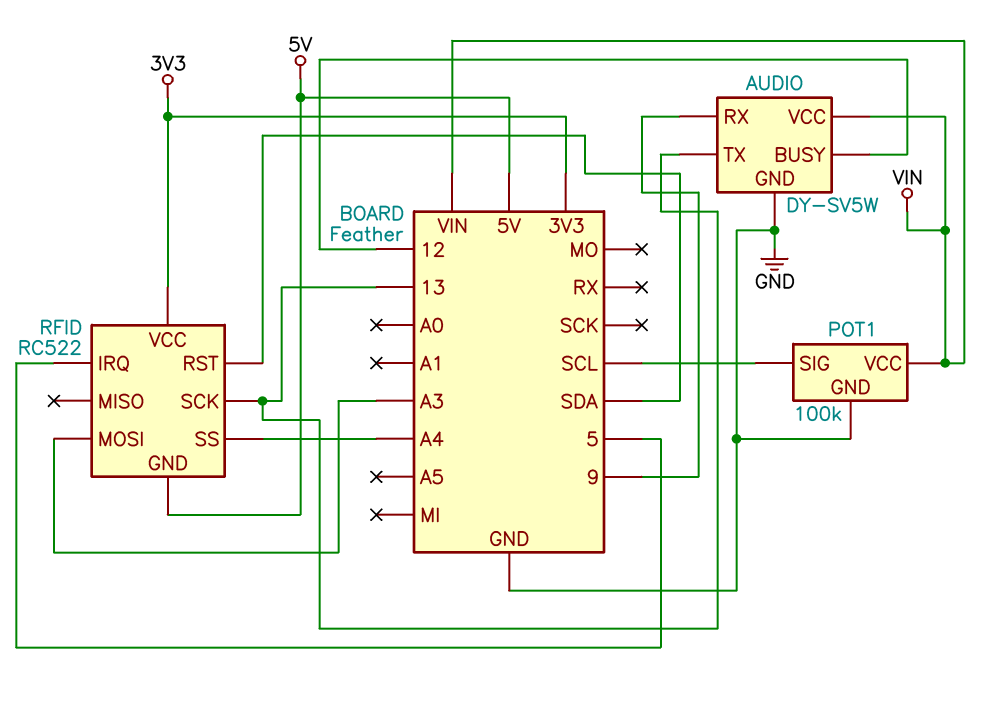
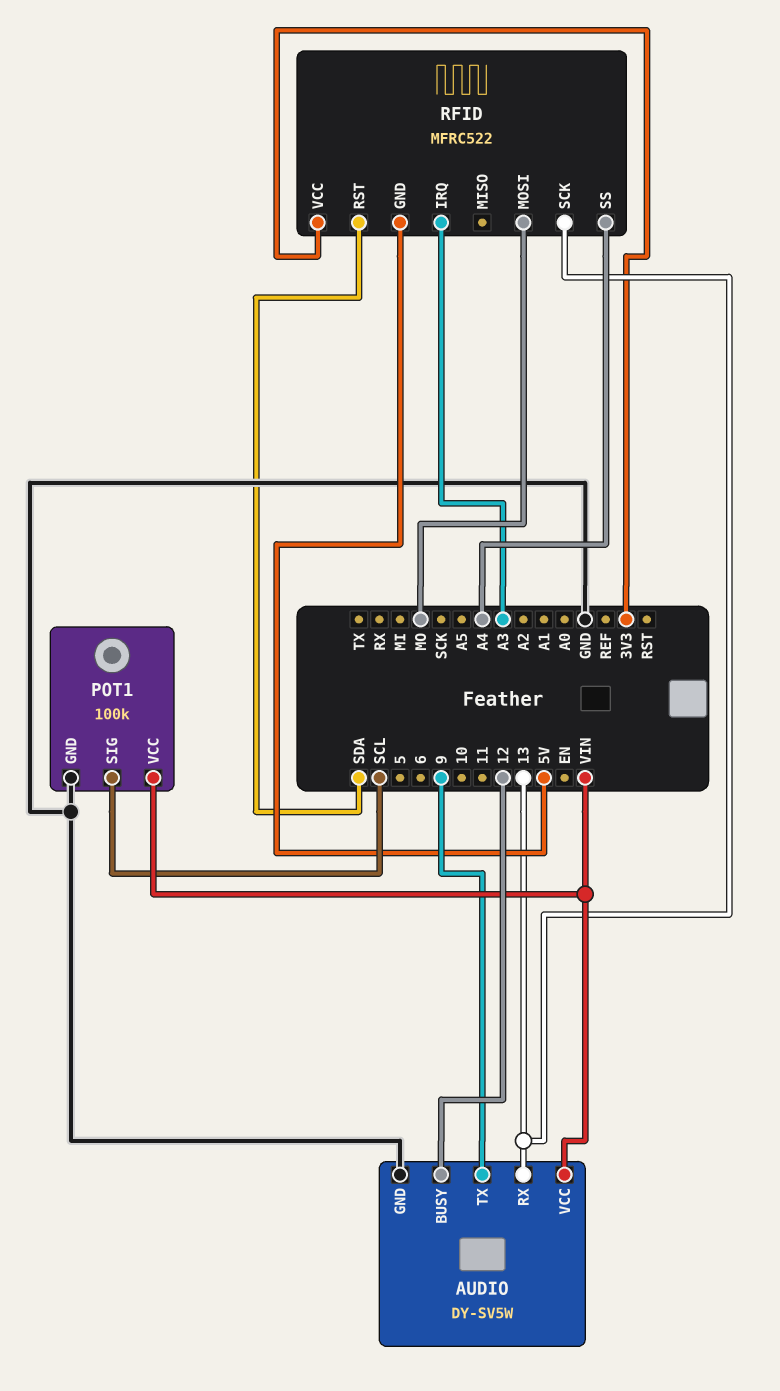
AUDIO pin RX: 9 -> 13
AUDIO pin TX: 13 -> 9
RFID: RC522 -> MFRC522
RFID pin IRQ: 5 -> A3
RFID pin MOSI: A3 -> MO

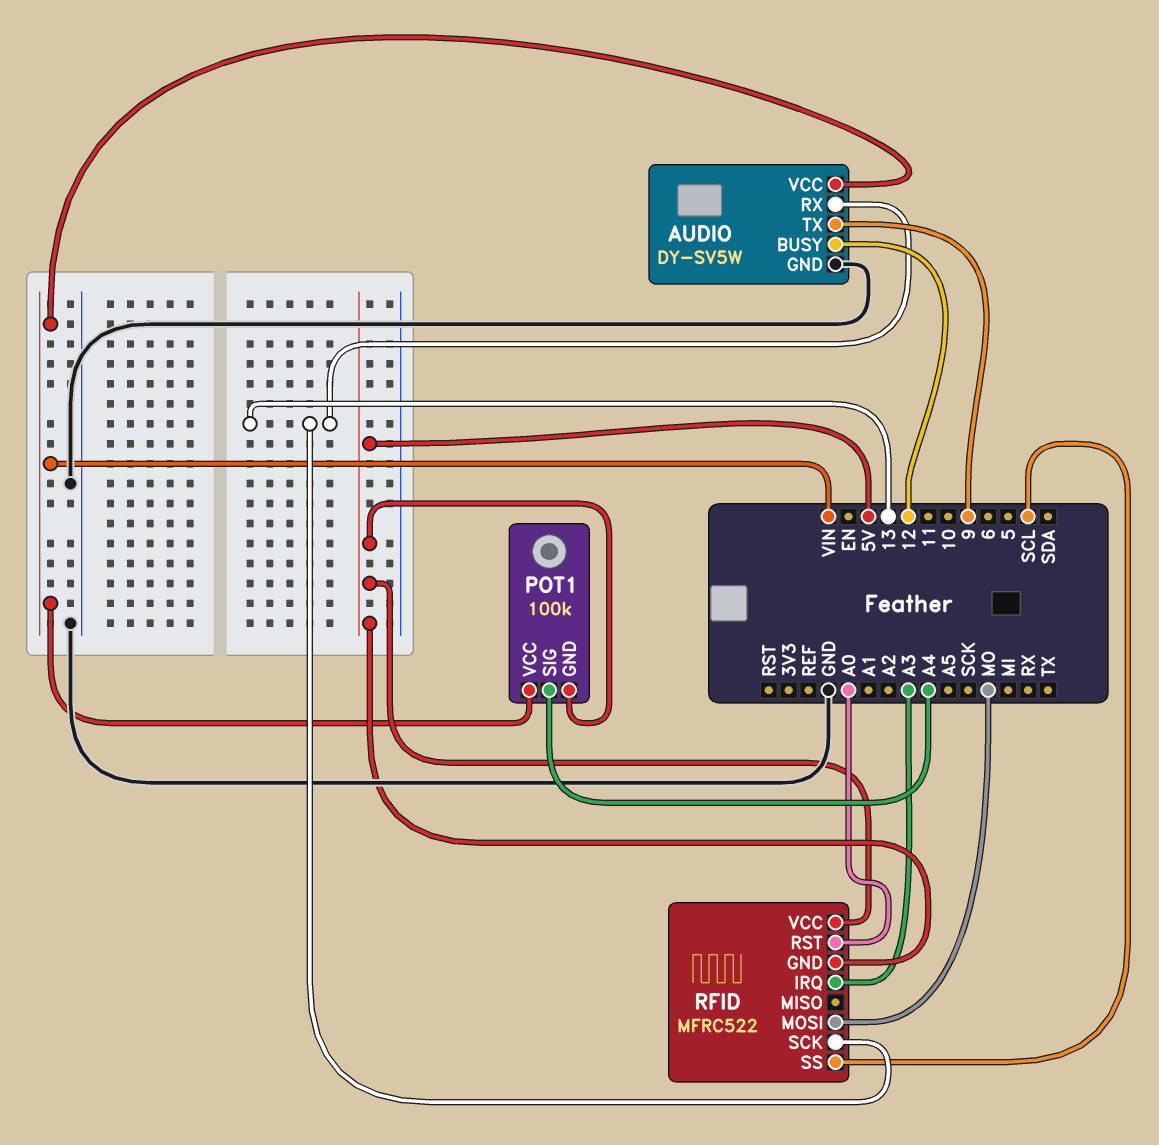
POT1 pin GND: GND -> 5V
POT1 pin SIG: SCL -> A4
RFID pin RST: SDA -> A0
RFID pin SS: A4 -> SCL
RFID pin VCC: 3V3 -> 5V

